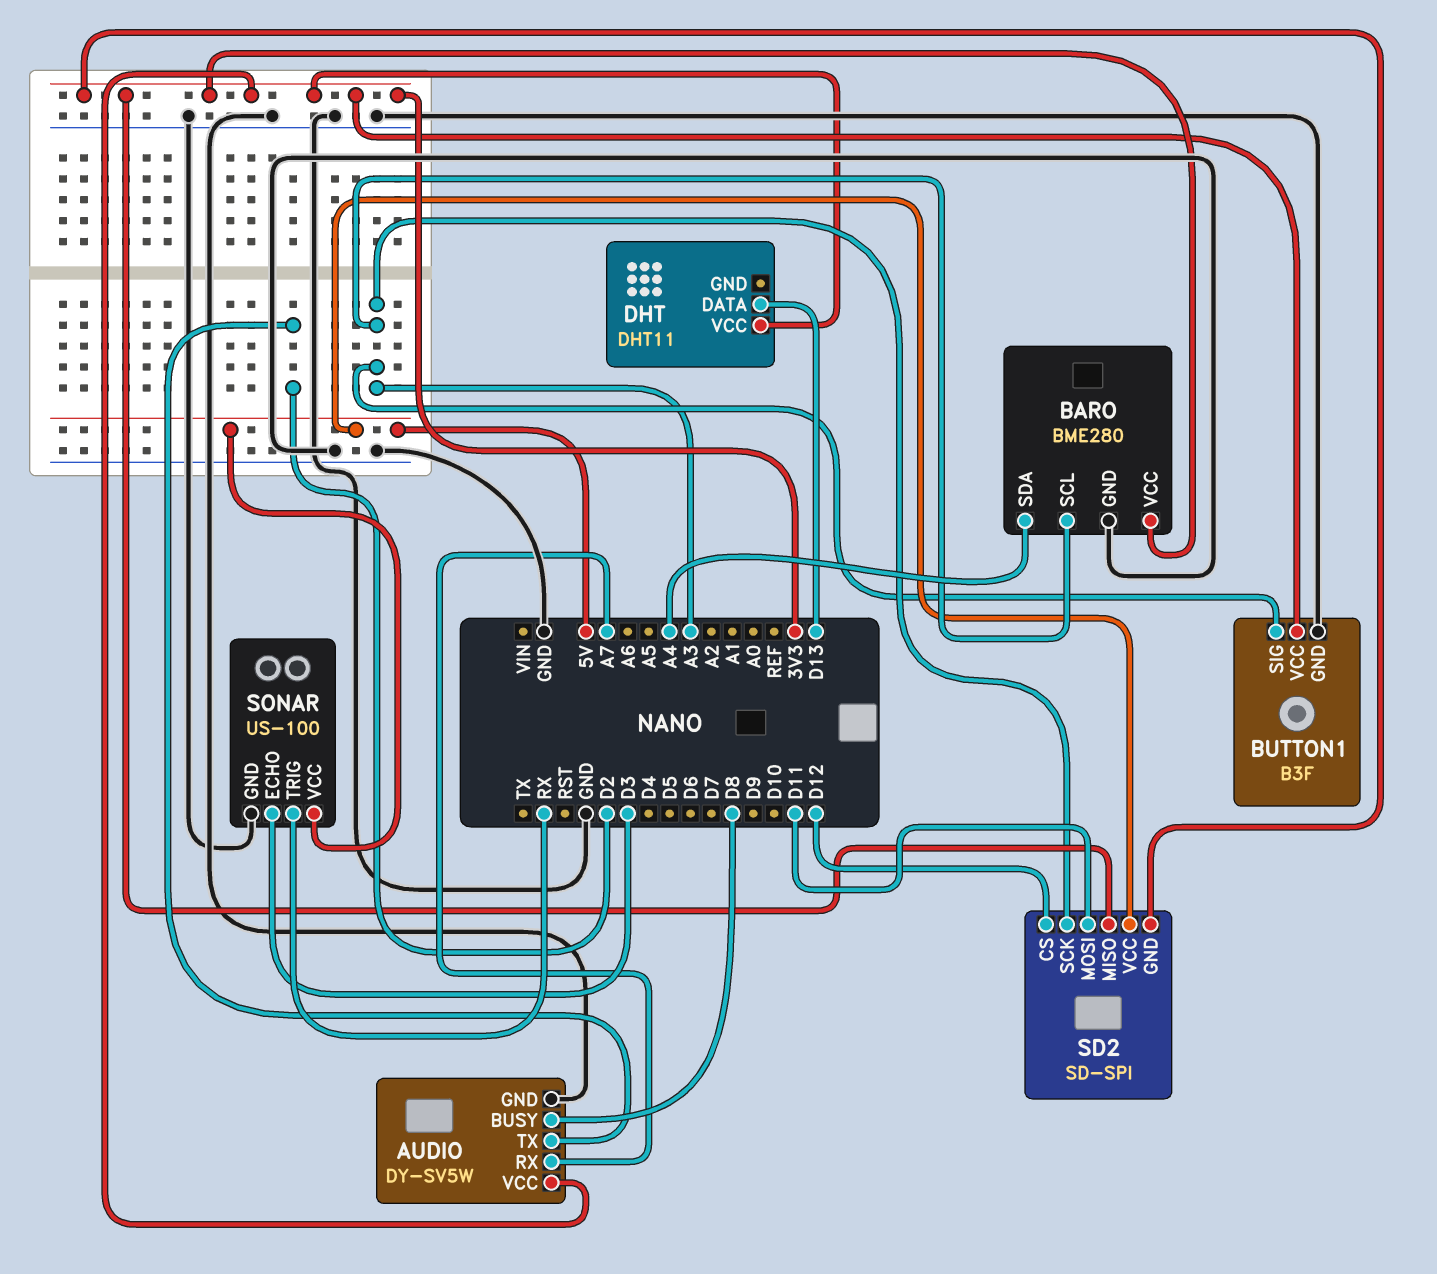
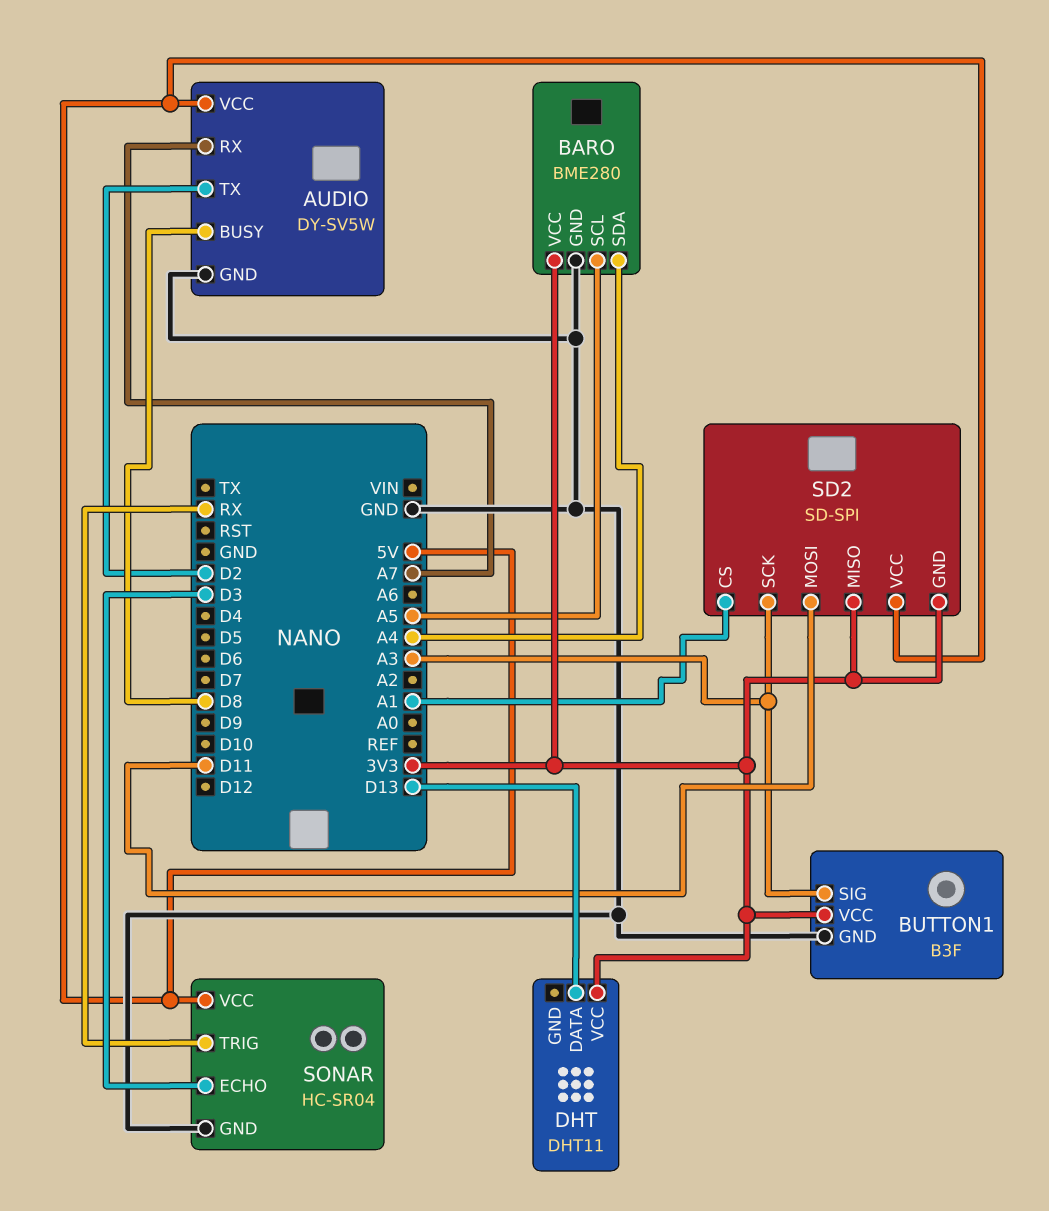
AUDIO pin VCC: 3V3 -> 5V
BARO pin SCL: A3 -> A5
SD2 pin CS: D12 -> A1
SONAR: US-100 -> HC-SR04

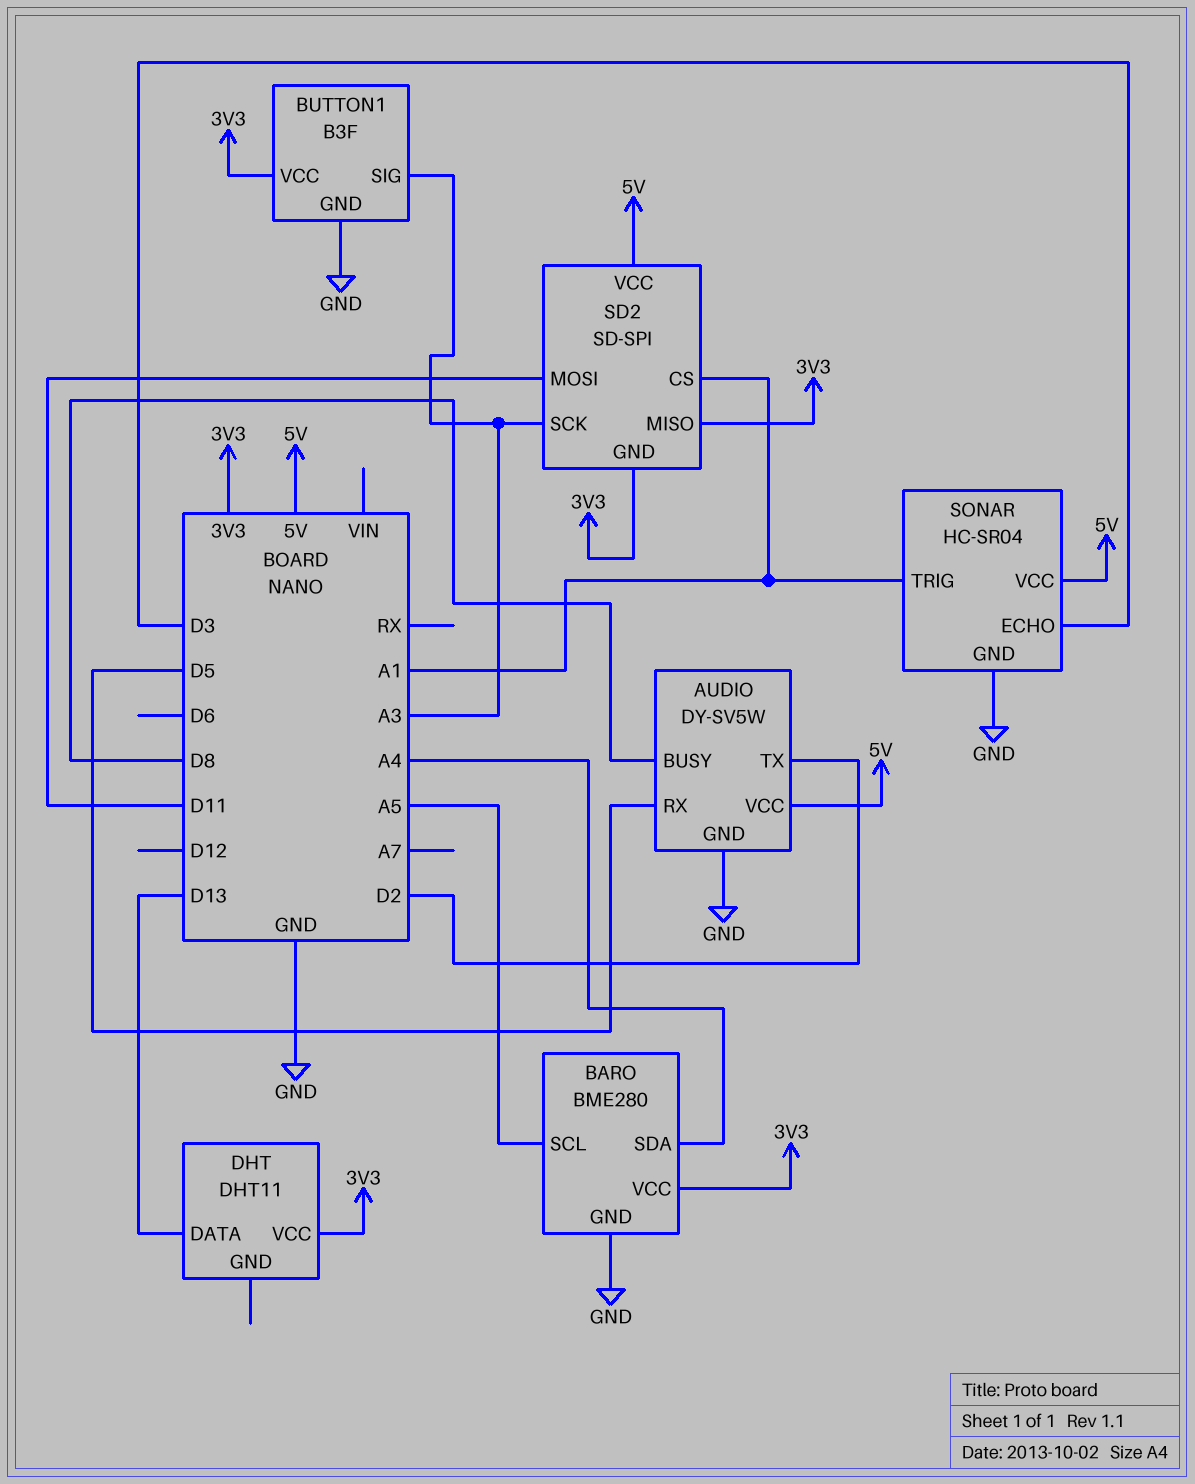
AUDIO pin RX: A7 -> D5
SONAR pin TRIG: RX -> A1

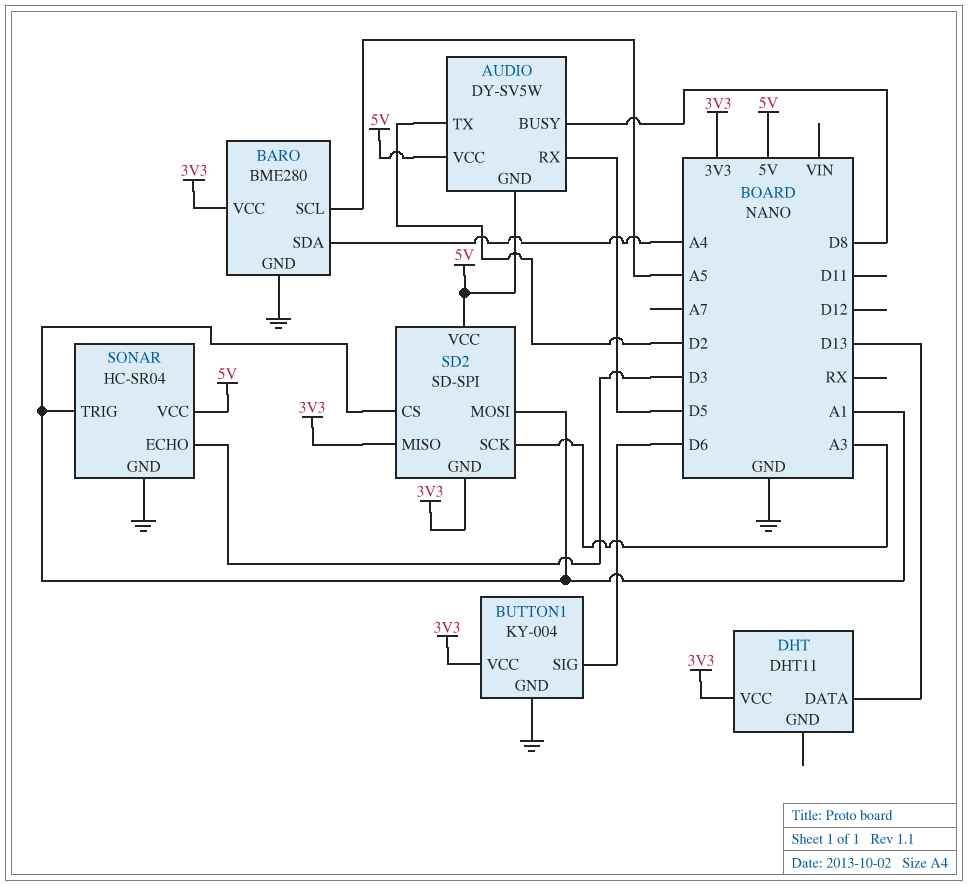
AUDIO pin GND: GND -> 5V
BUTTON1: B3F -> KY-004
BUTTON1 pin SIG: A3 -> D6
SD2 pin MOSI: D11 -> A1

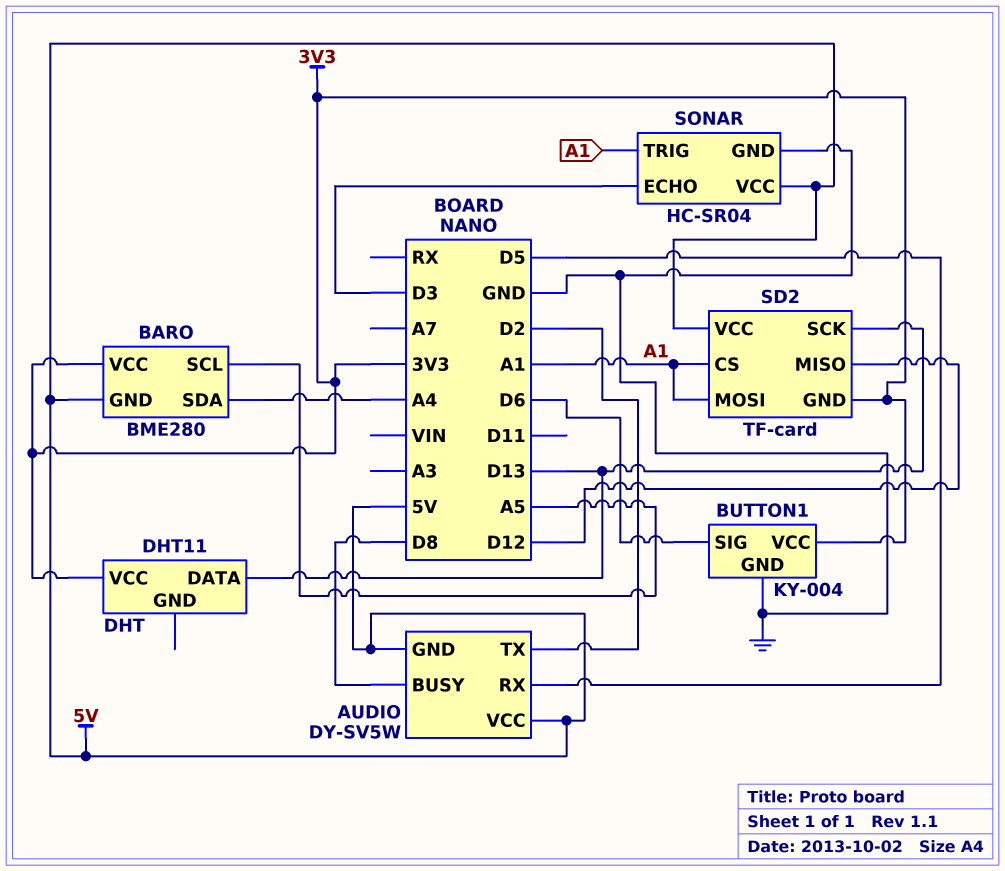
BARO pin GND: GND -> 5V
SD2: SD-SPI -> TF-card
SD2 pin MISO: 3V3 -> D12
SD2 pin SCK: A3 -> D13

